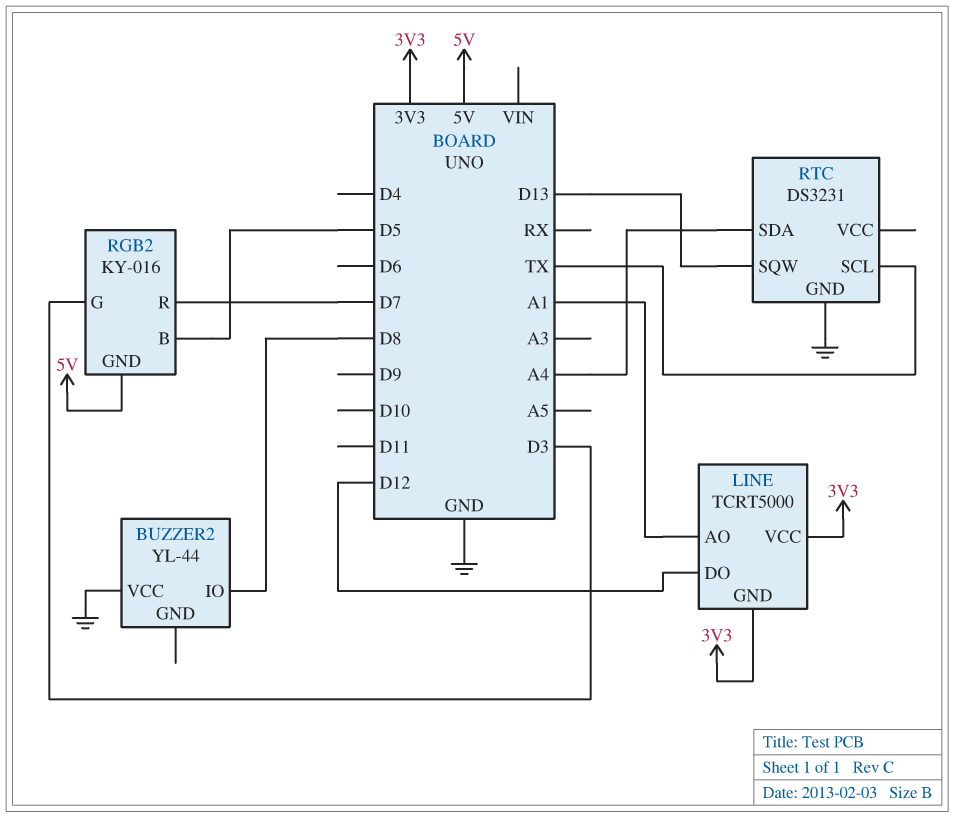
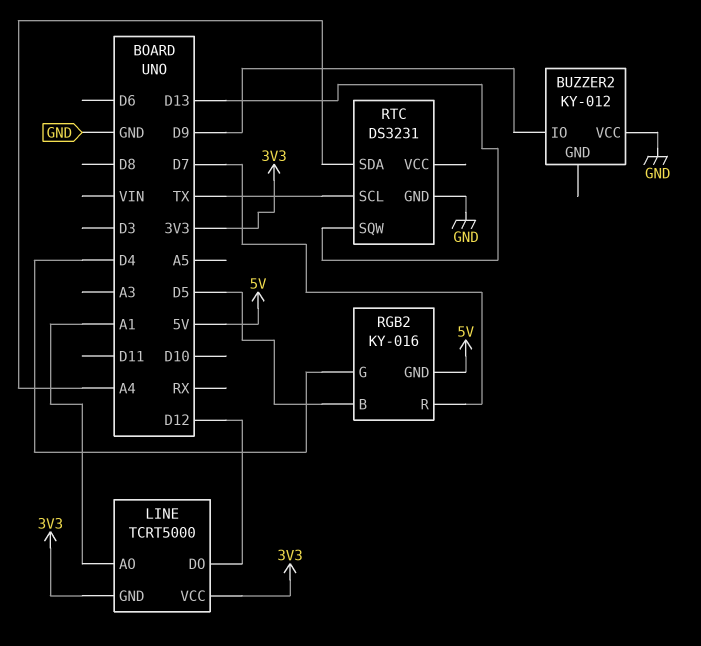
BUZZER2: YL-44 -> KY-012
BUZZER2 pin IO: D8 -> D9
RGB2 pin G: D3 -> D4

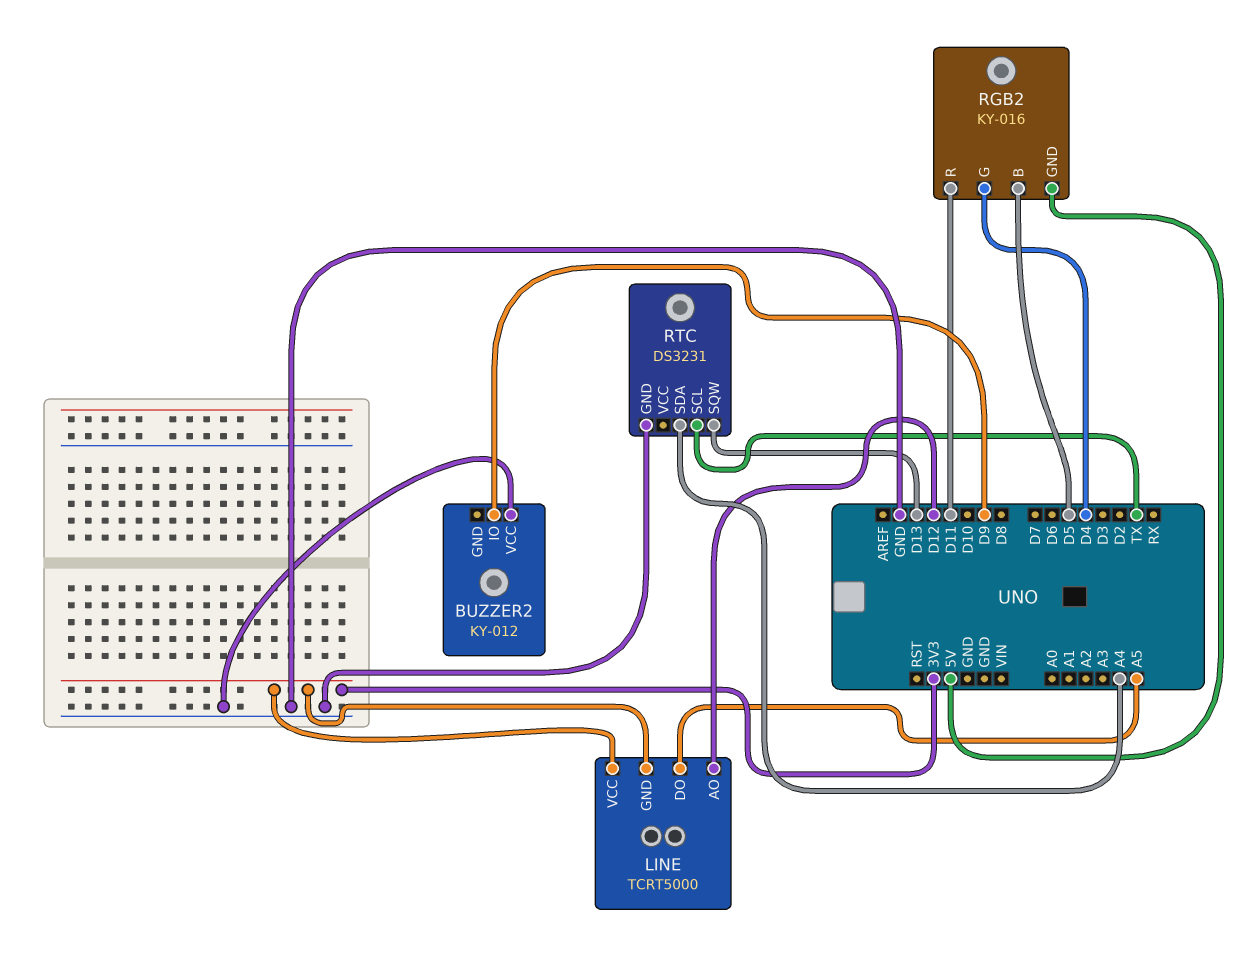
LINE pin AO: A1 -> D12
LINE pin DO: D12 -> A5
RGB2 pin R: D7 -> D11

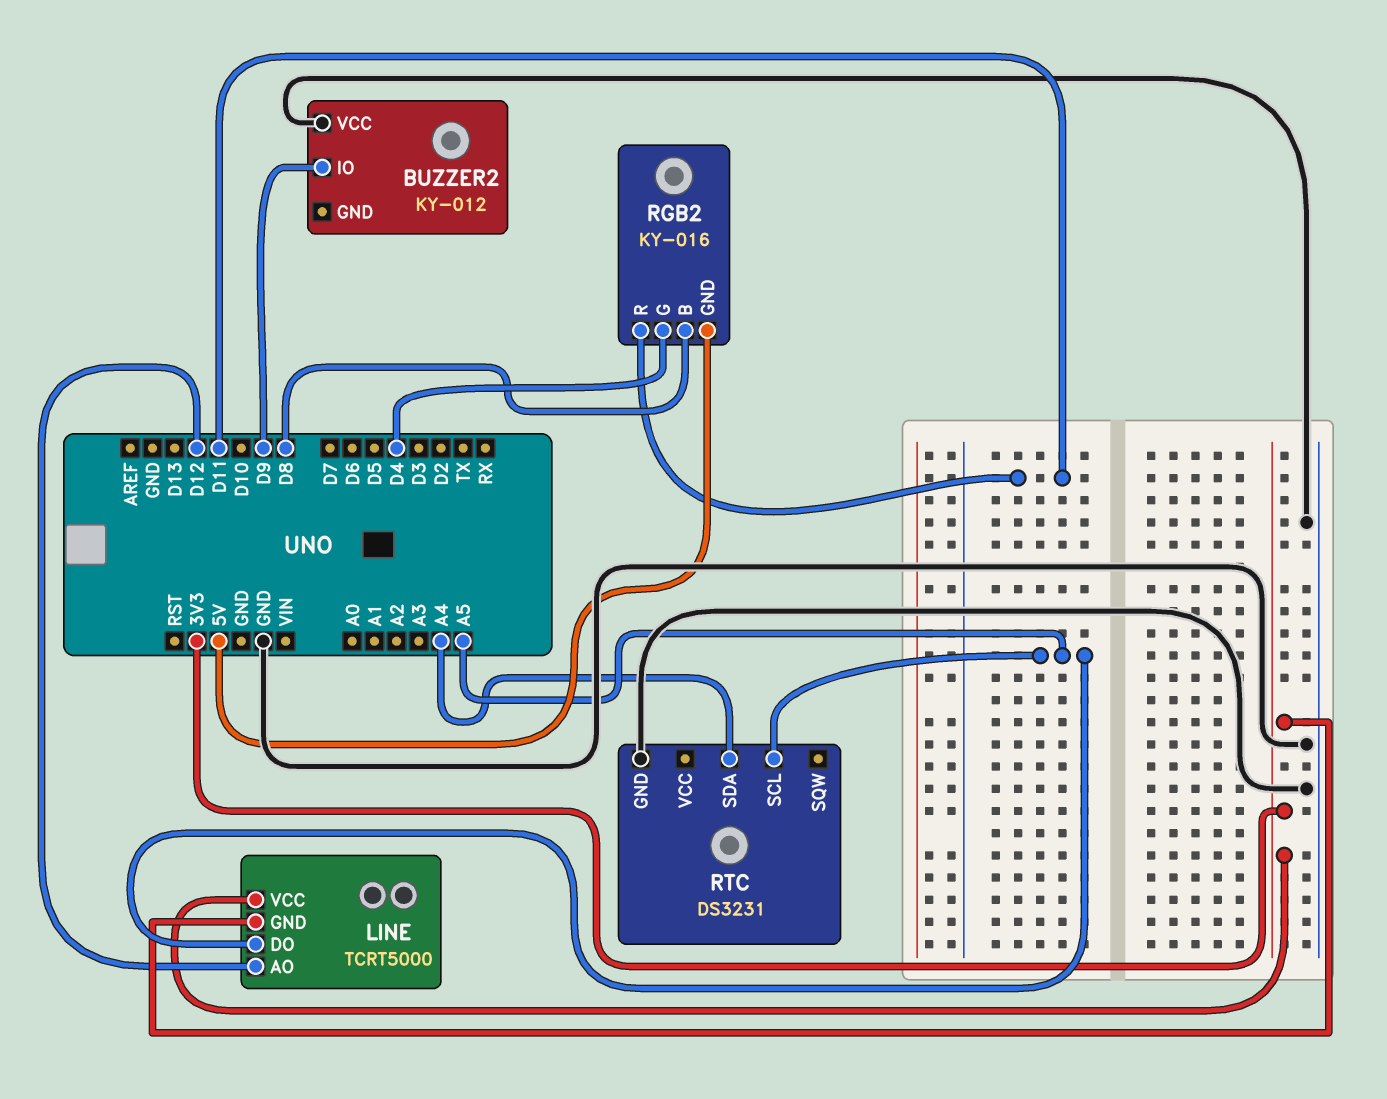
RGB2 pin B: D5 -> D8
RTC pin SCL: TX -> A5
RTC pin SQW: D13 -> none

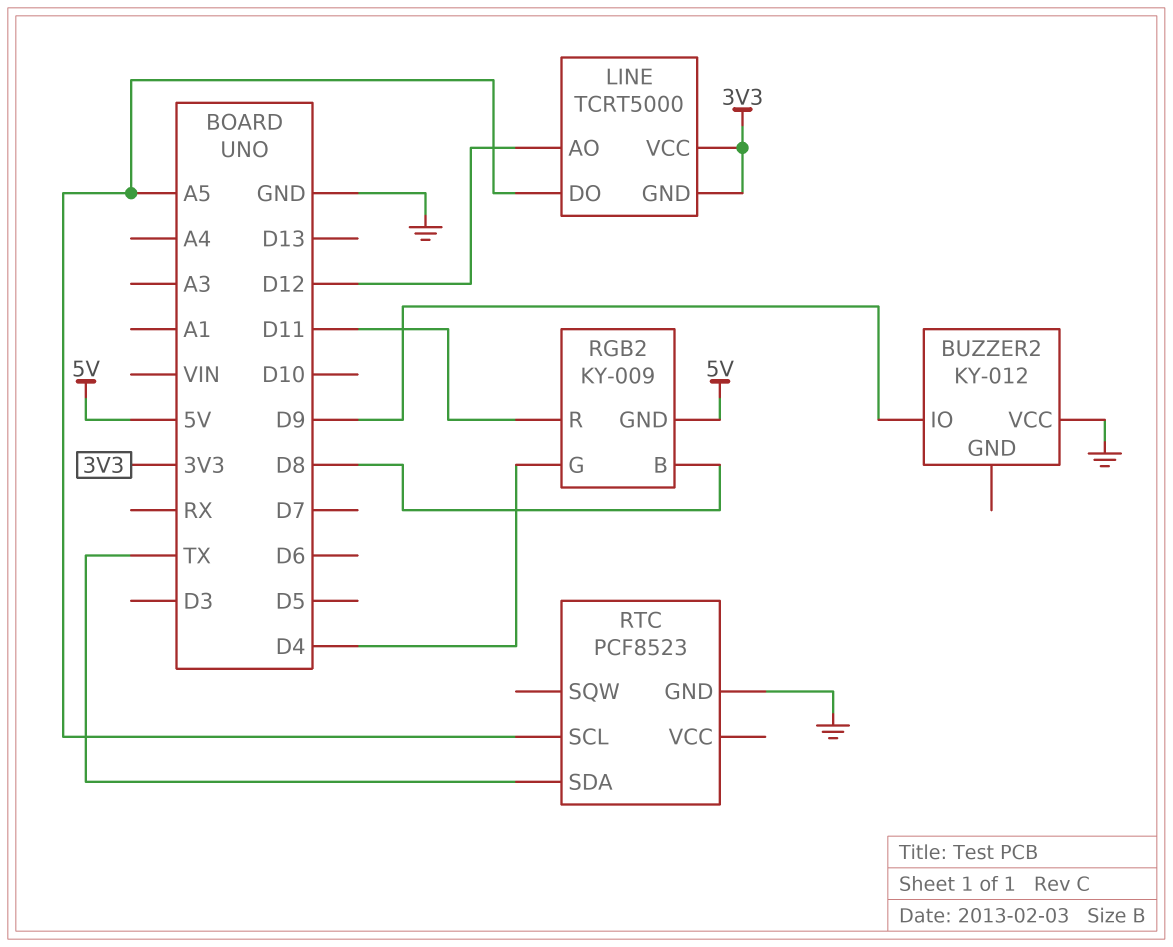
RGB2: KY-016 -> KY-009
RTC: DS3231 -> PCF8523
RTC pin SDA: A4 -> TX

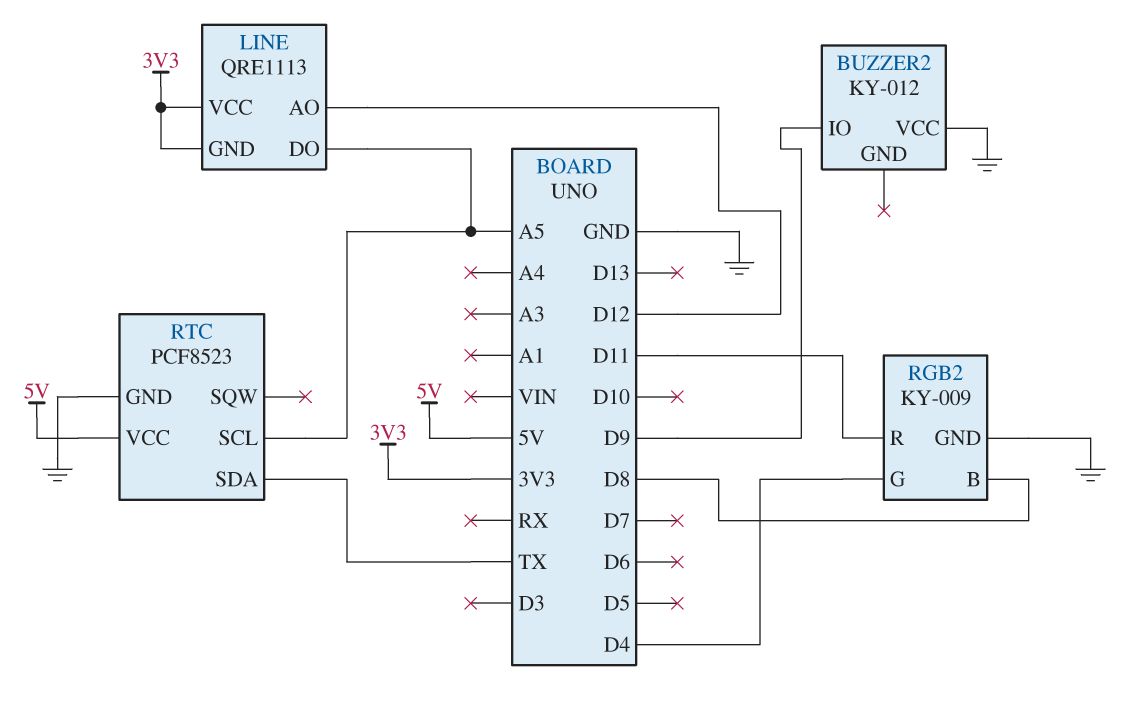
LINE: TCRT5000 -> QRE1113
RGB2 pin GND: 5V -> GND
RTC pin VCC: none -> 5V

